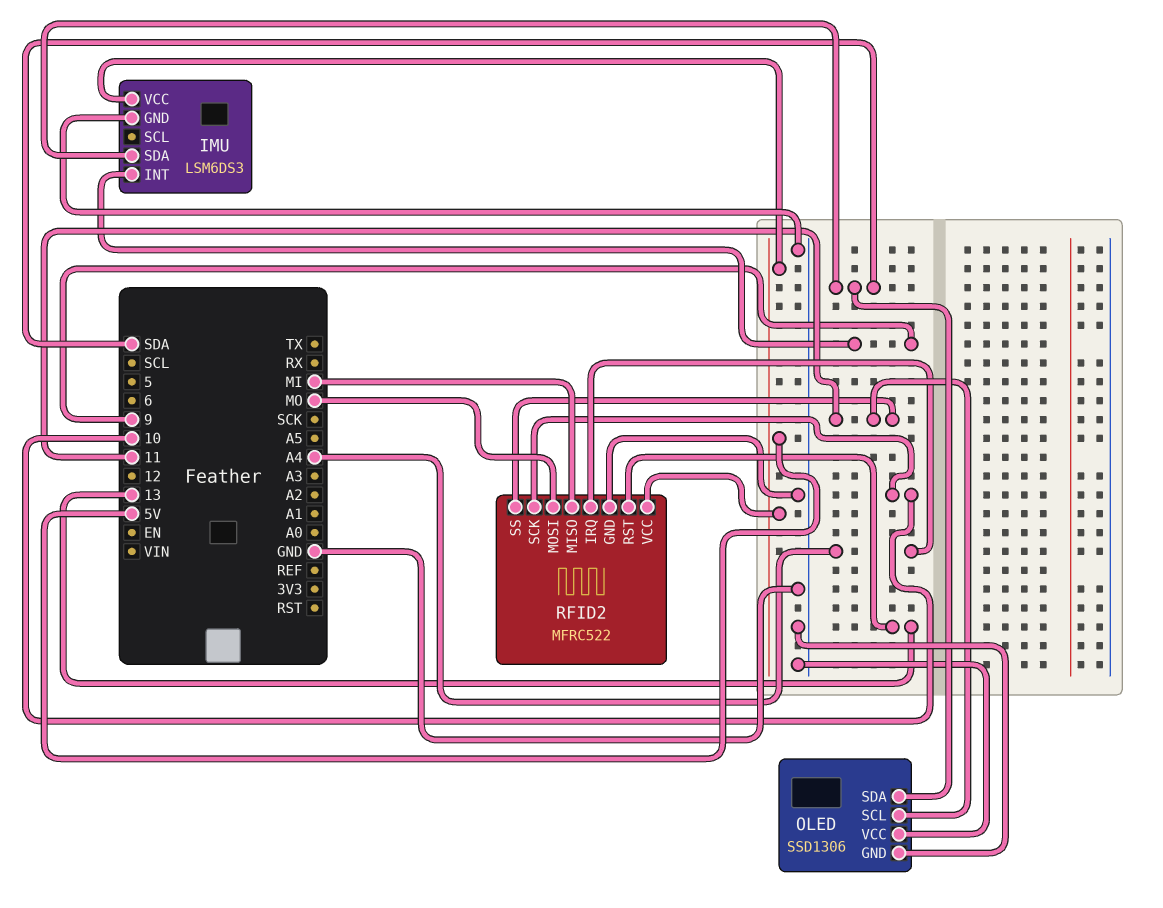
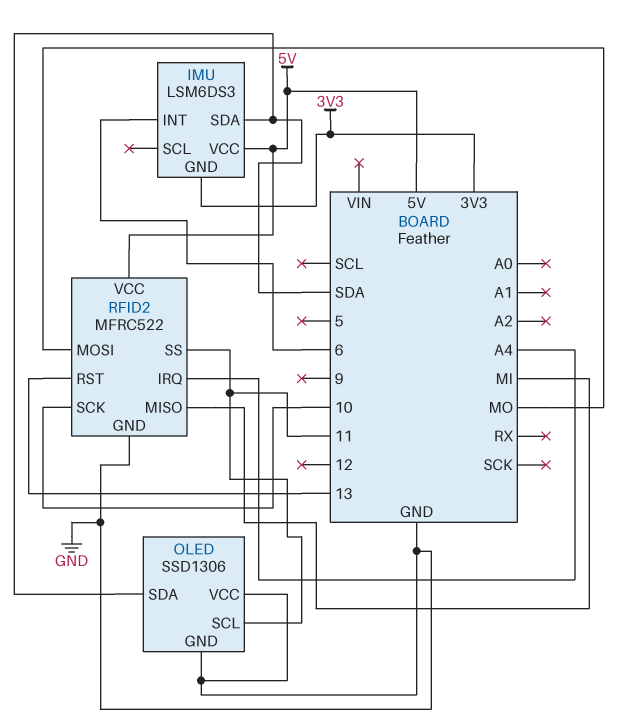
IMU pin GND: GND -> 3V3
IMU pin INT: 9 -> 6

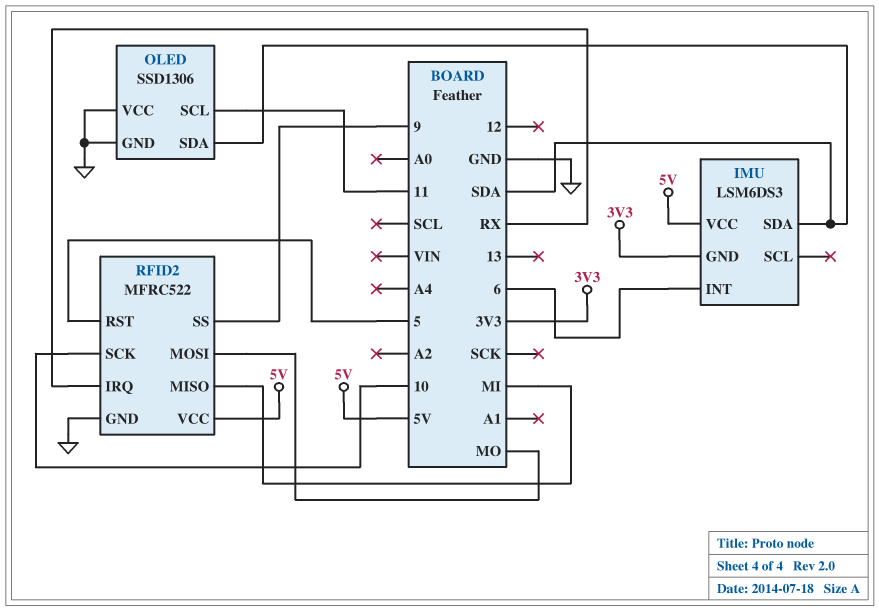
RFID2 pin IRQ: A4 -> RX
RFID2 pin RST: 13 -> 5
RFID2 pin SS: 11 -> 9

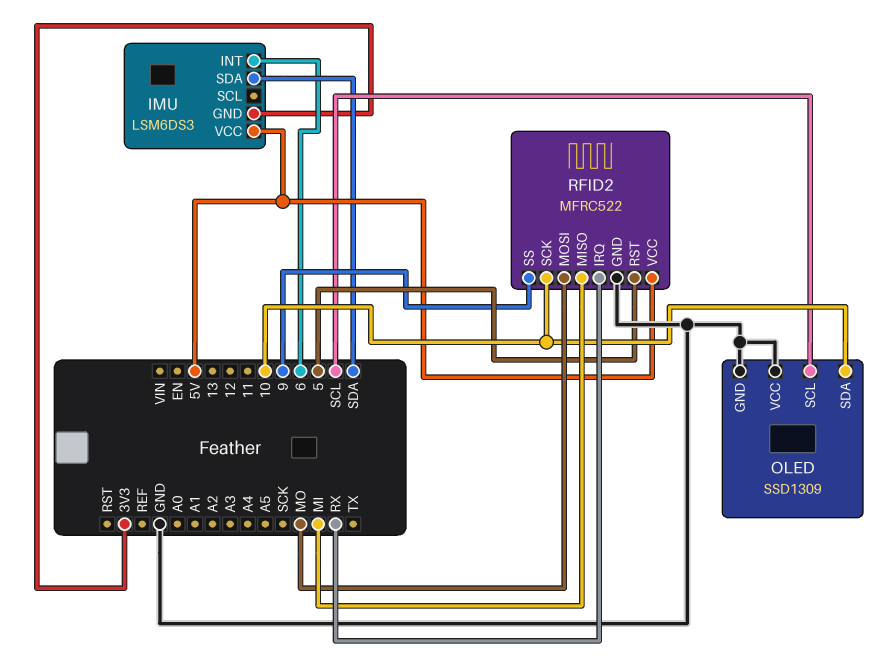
OLED: SSD1306 -> SSD1309
OLED pin SCL: 11 -> SCL
OLED pin SDA: SDA -> 10

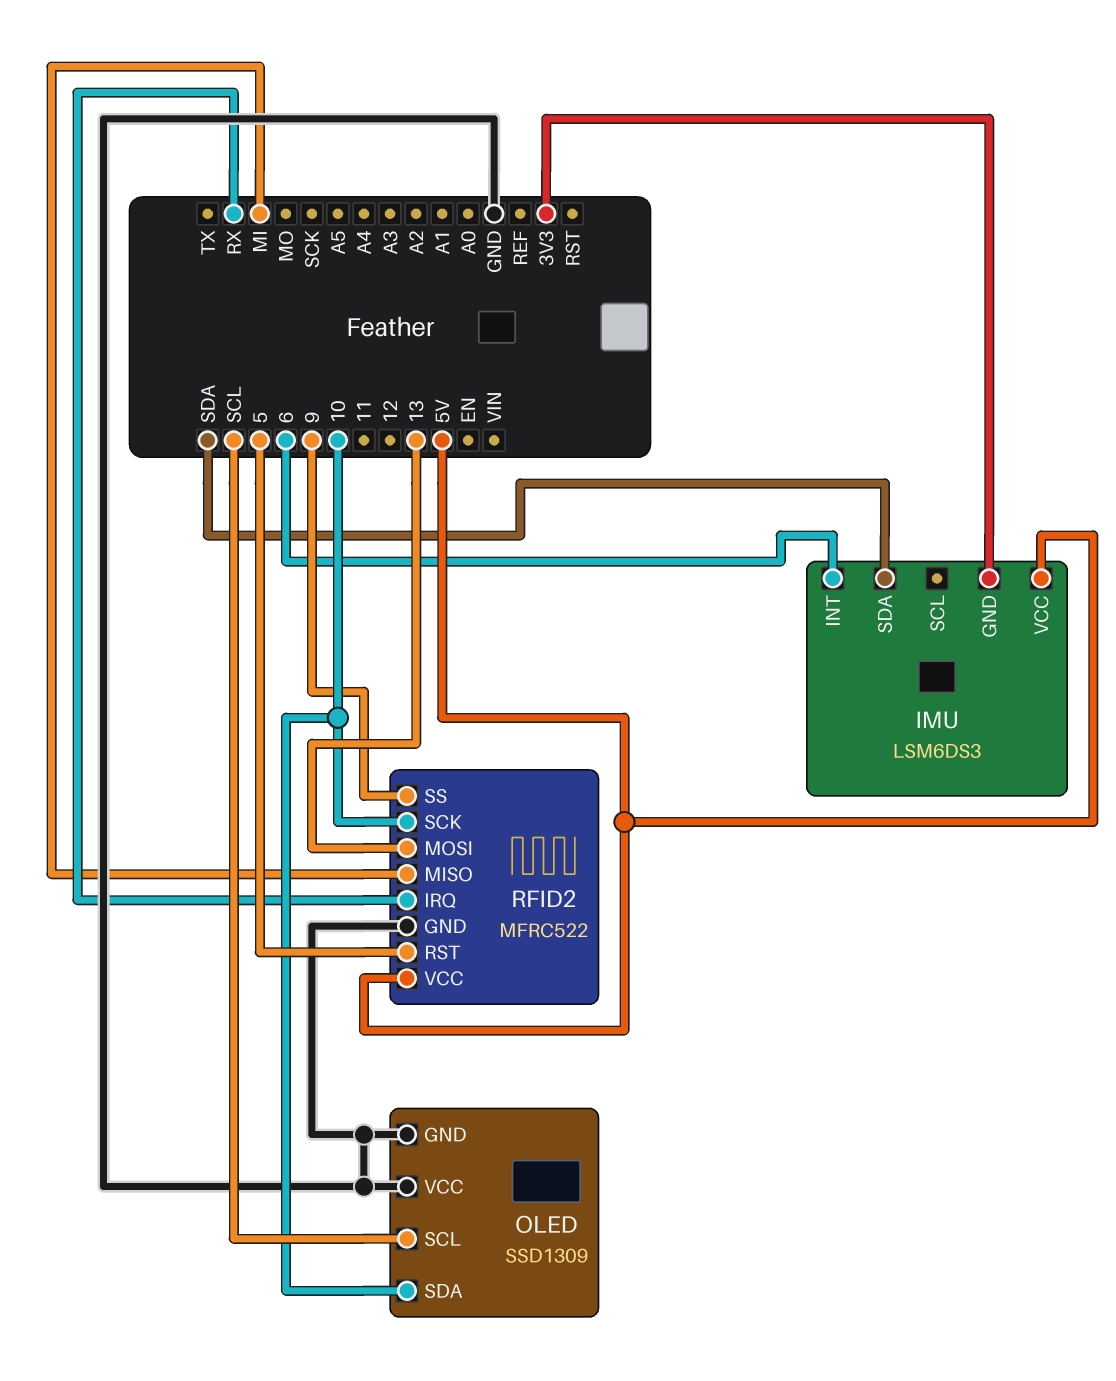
RFID2 pin MOSI: MO -> 13

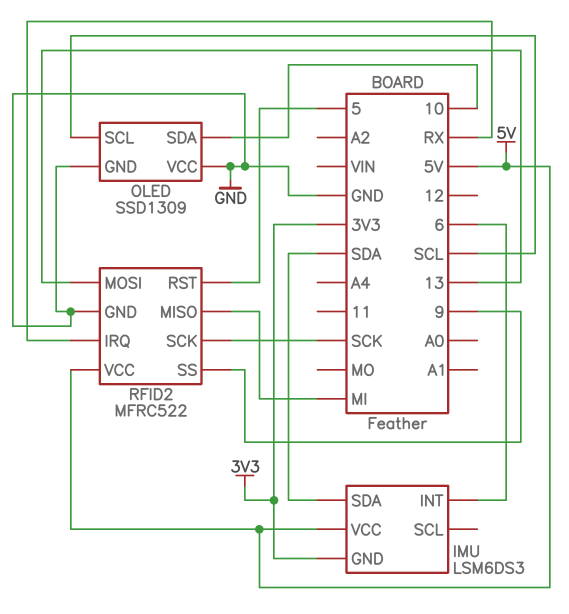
RFID2 pin SCK: 10 -> SCK

